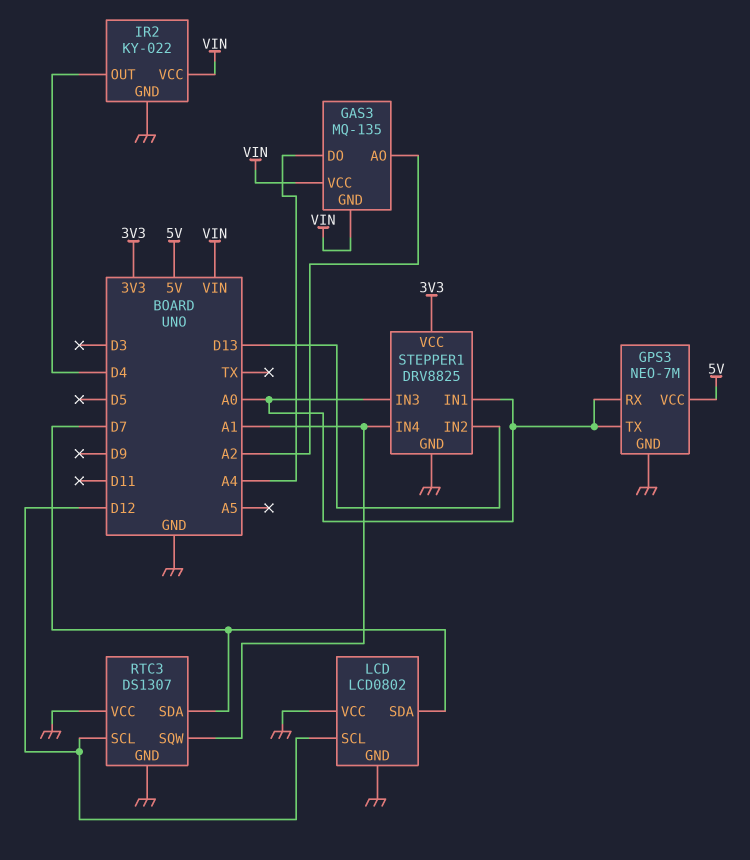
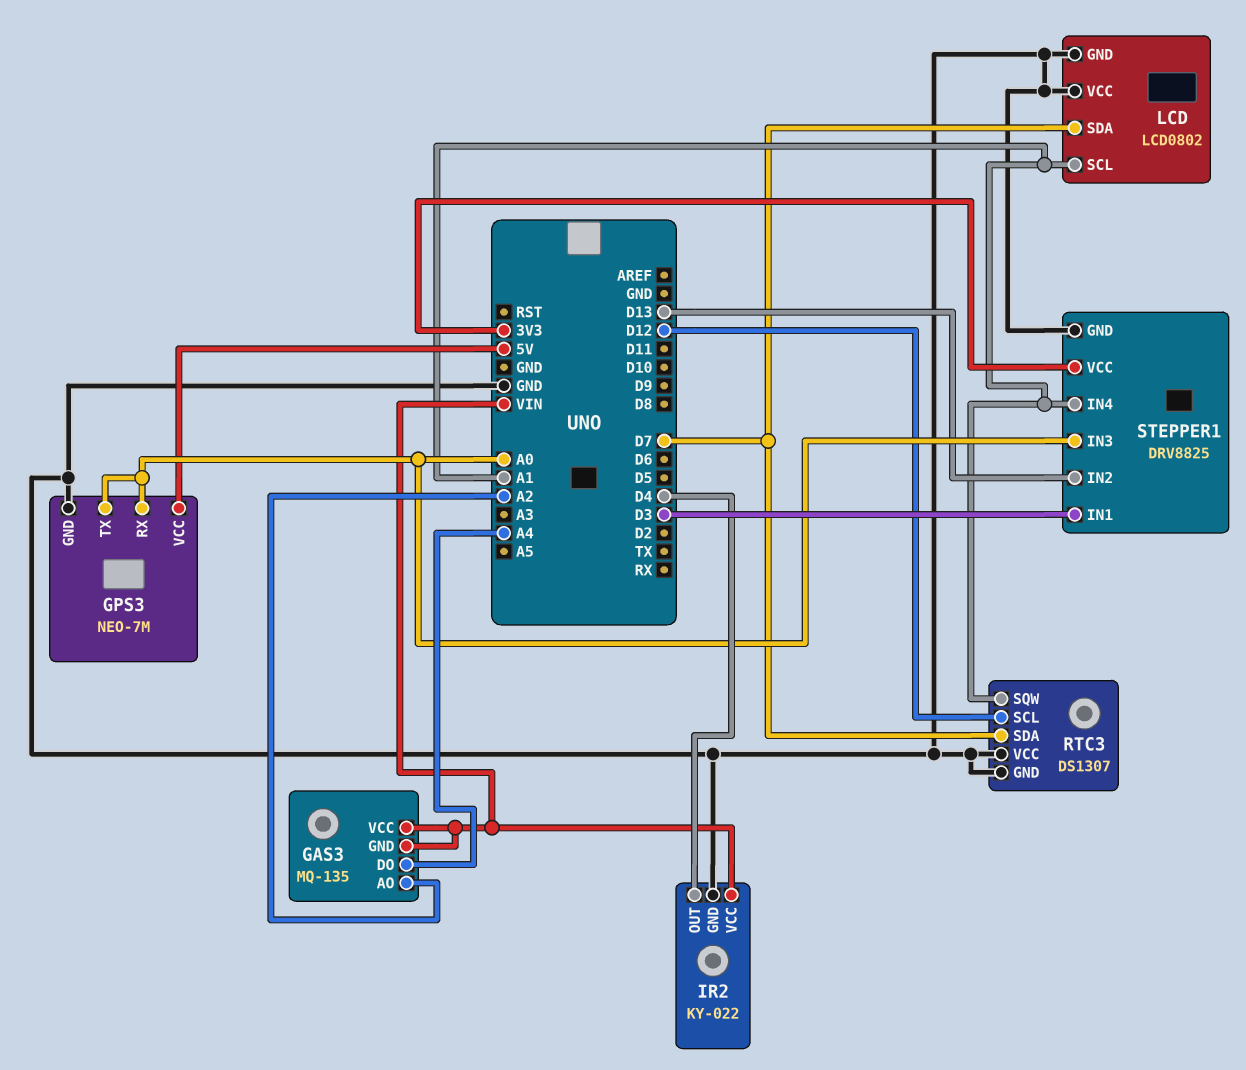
LCD pin SCL: D12 -> A1
STEPPER1 pin IN1: A0 -> D3

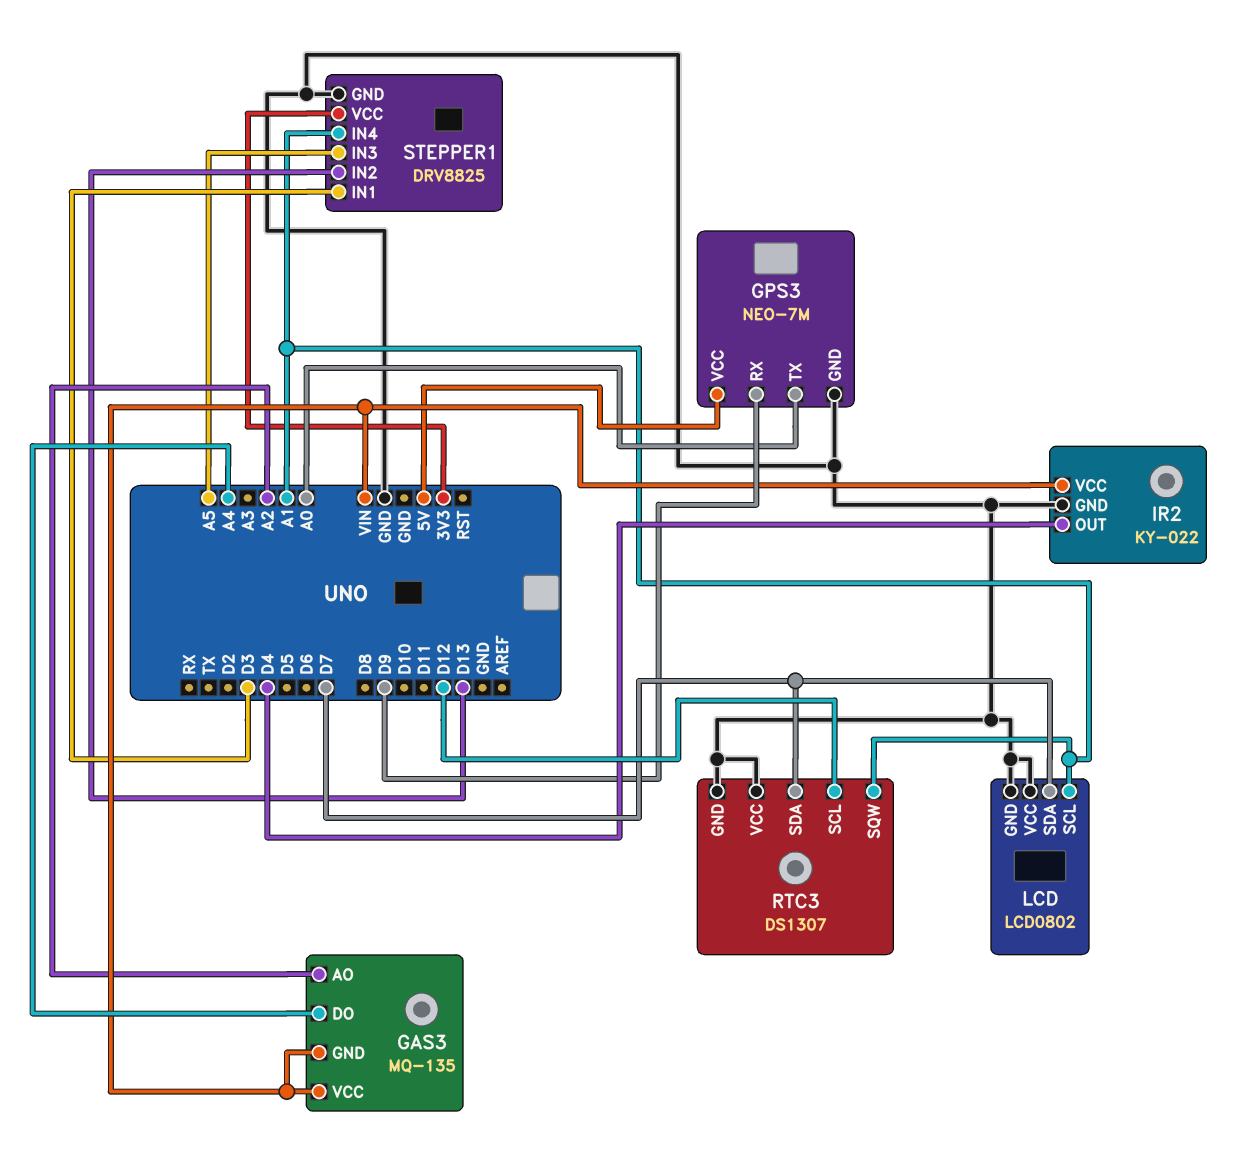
GPS3 pin RX: A0 -> D9
STEPPER1 pin IN3: A0 -> A5

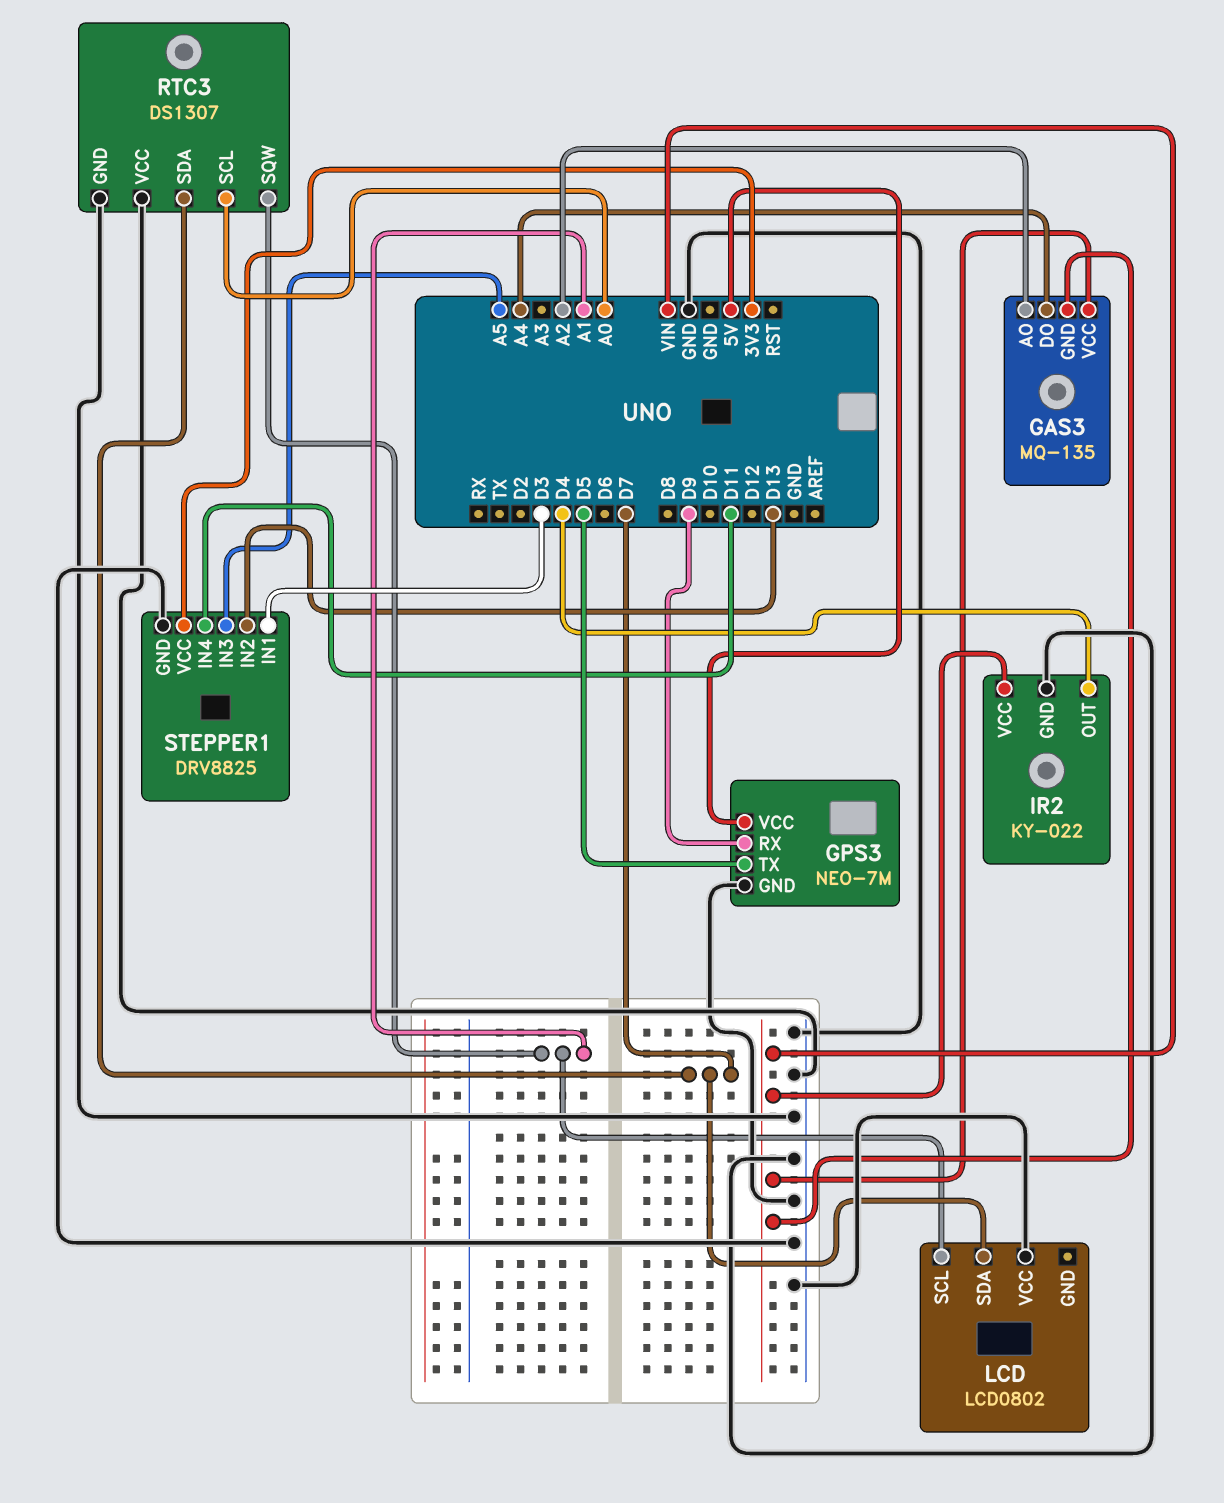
GPS3 pin TX: A0 -> D5
LCD pin GND: GND -> none
RTC3 pin SCL: D12 -> A0
STEPPER1 pin IN4: A1 -> D11

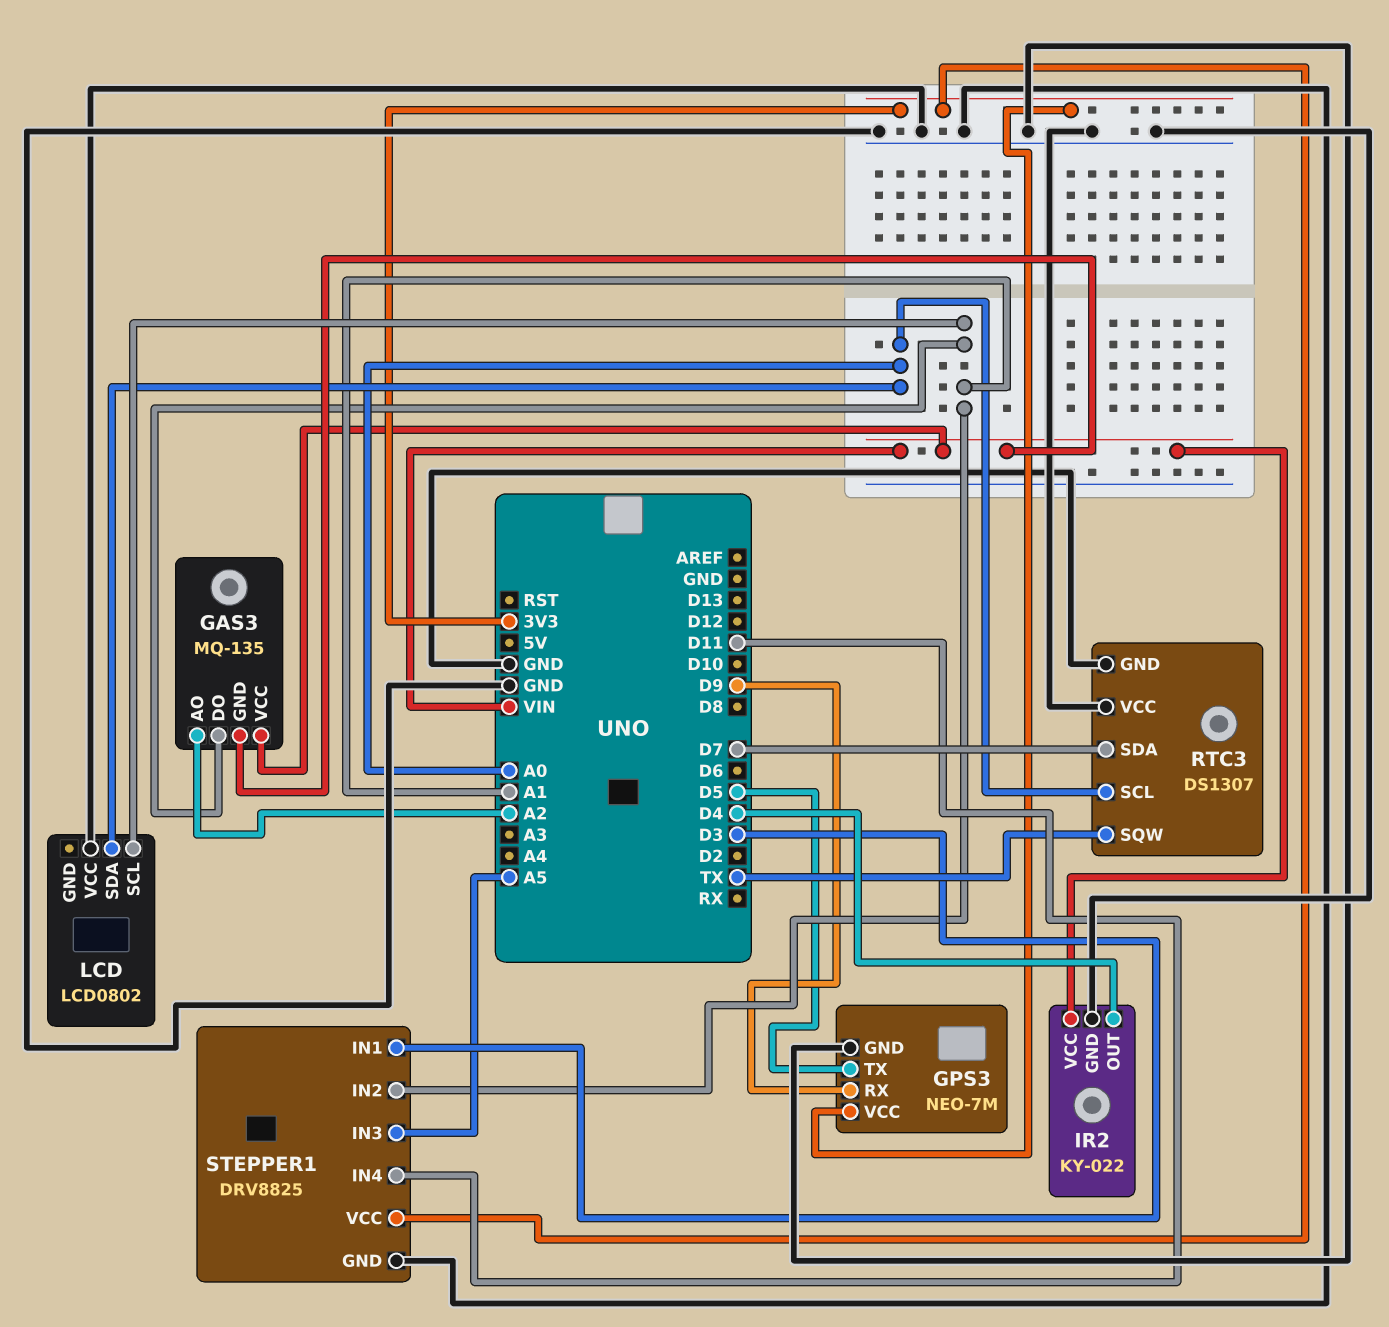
GAS3 pin DO: A4 -> A1
GPS3 pin VCC: 5V -> 3V3
LCD pin SDA: D7 -> A0
RTC3 pin SQW: A1 -> TX
STEPPER1 pin IN2: D13 -> A1

